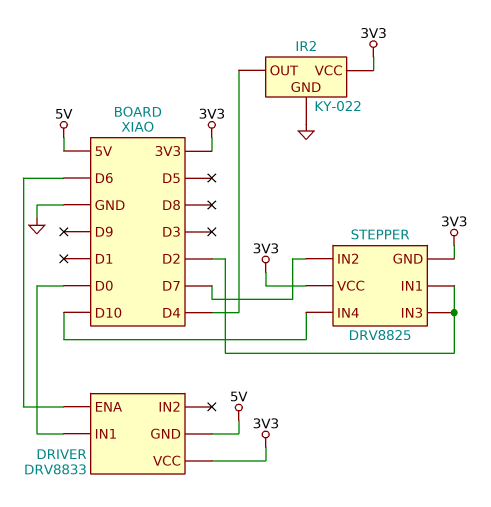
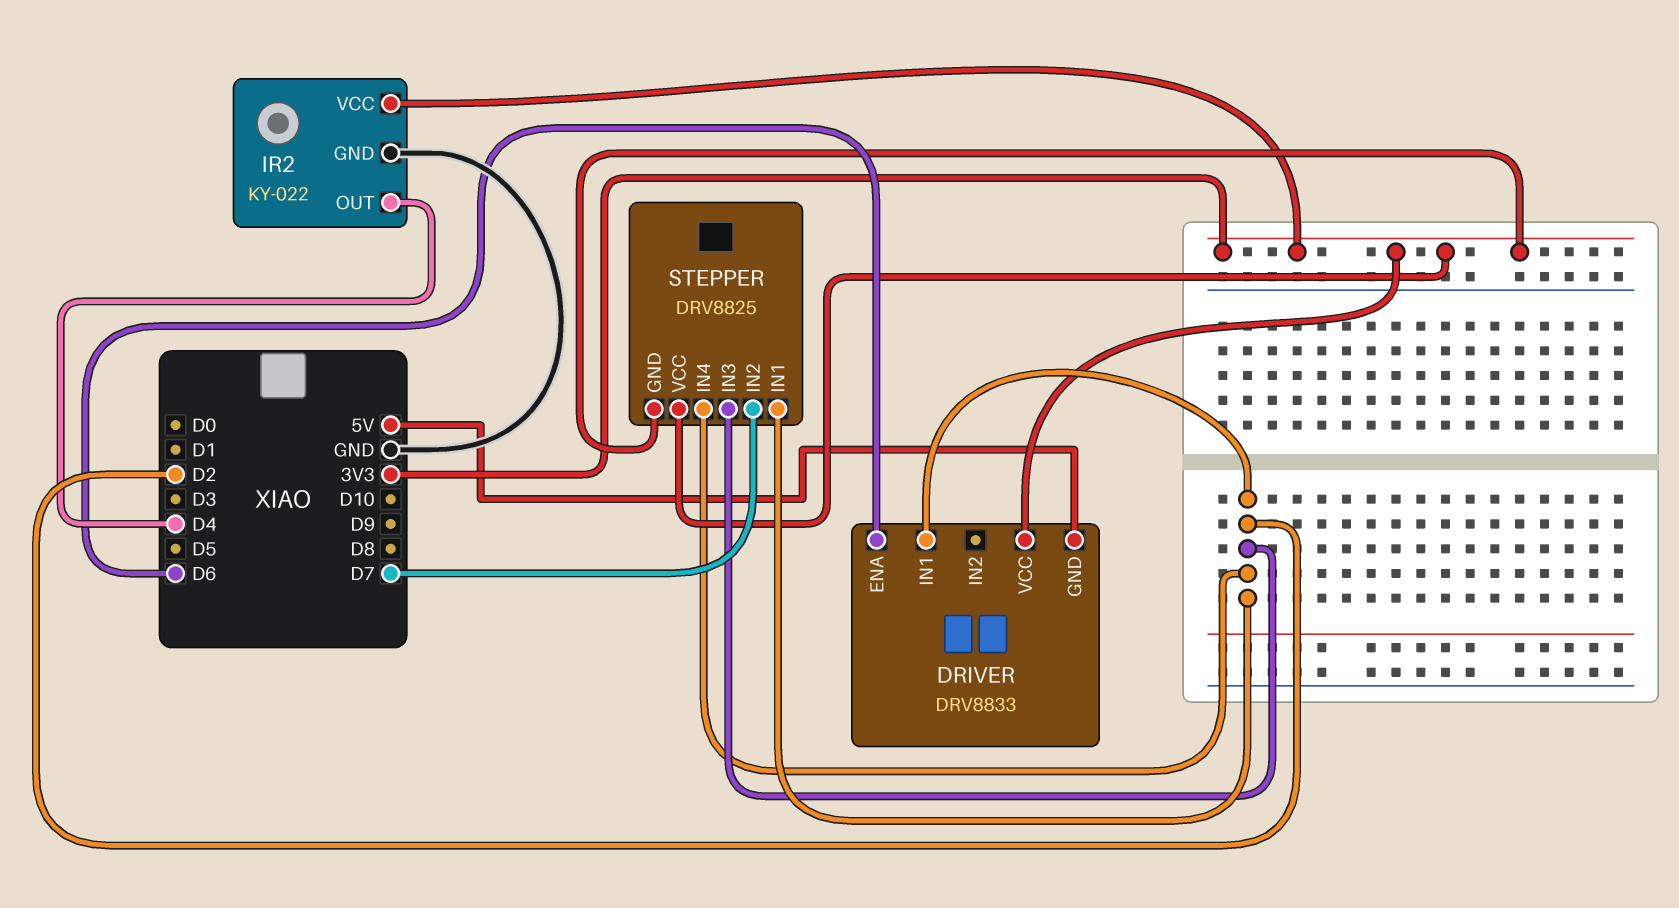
DRIVER pin IN1: D0 -> D2
STEPPER pin IN4: D10 -> D2

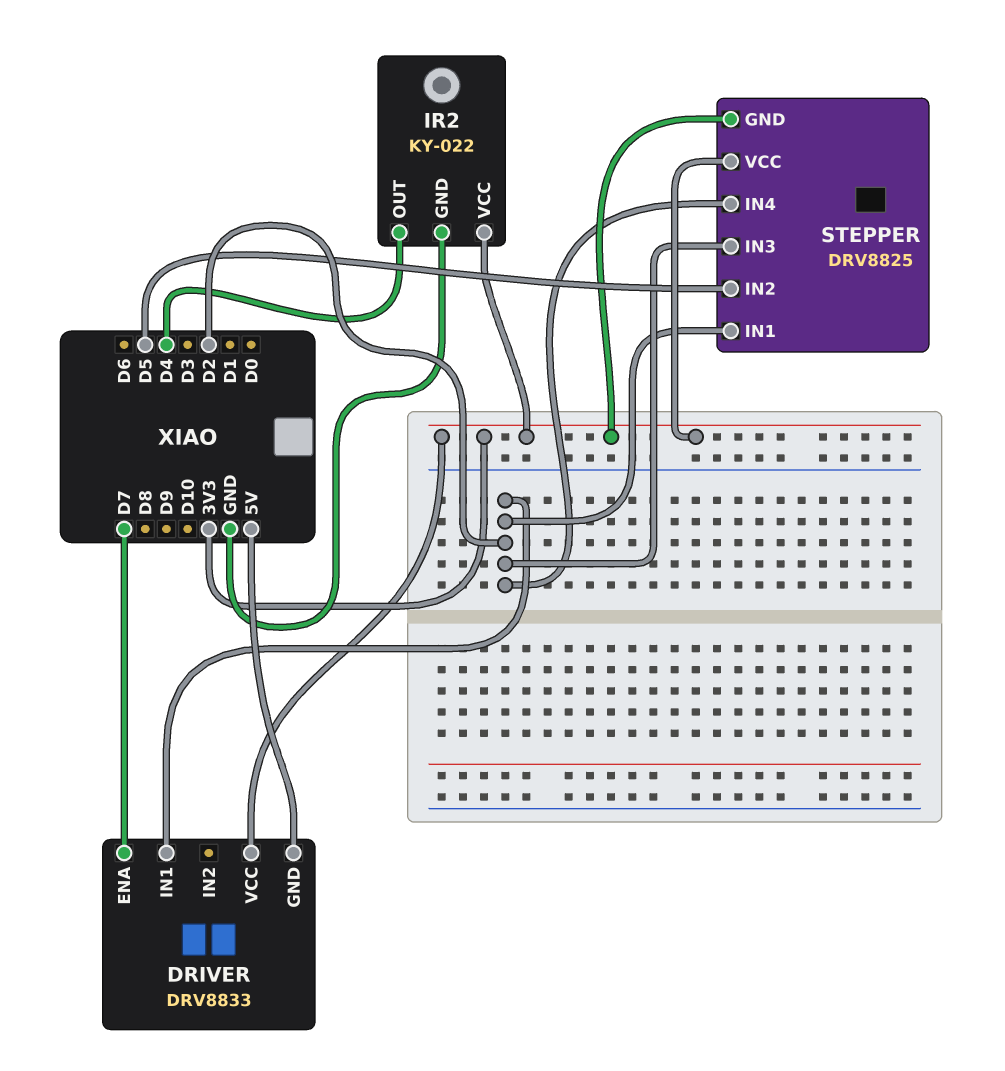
DRIVER pin ENA: D6 -> D7
STEPPER pin IN2: D7 -> D5

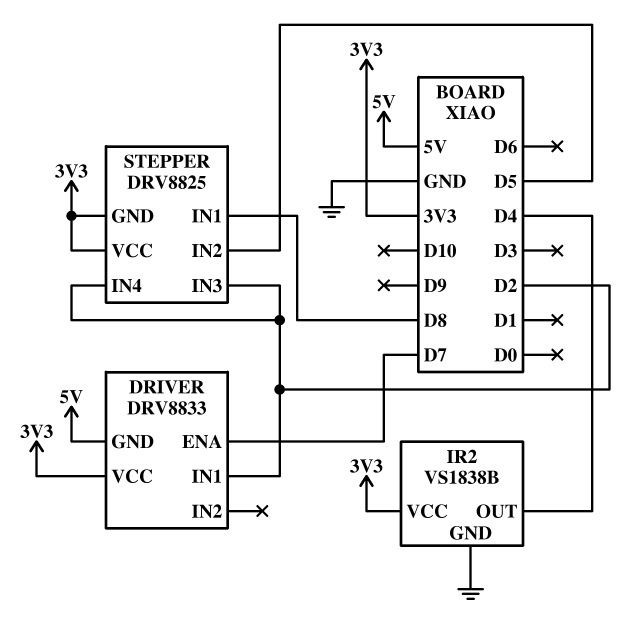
IR2: KY-022 -> VS1838B
STEPPER pin IN1: D2 -> D8

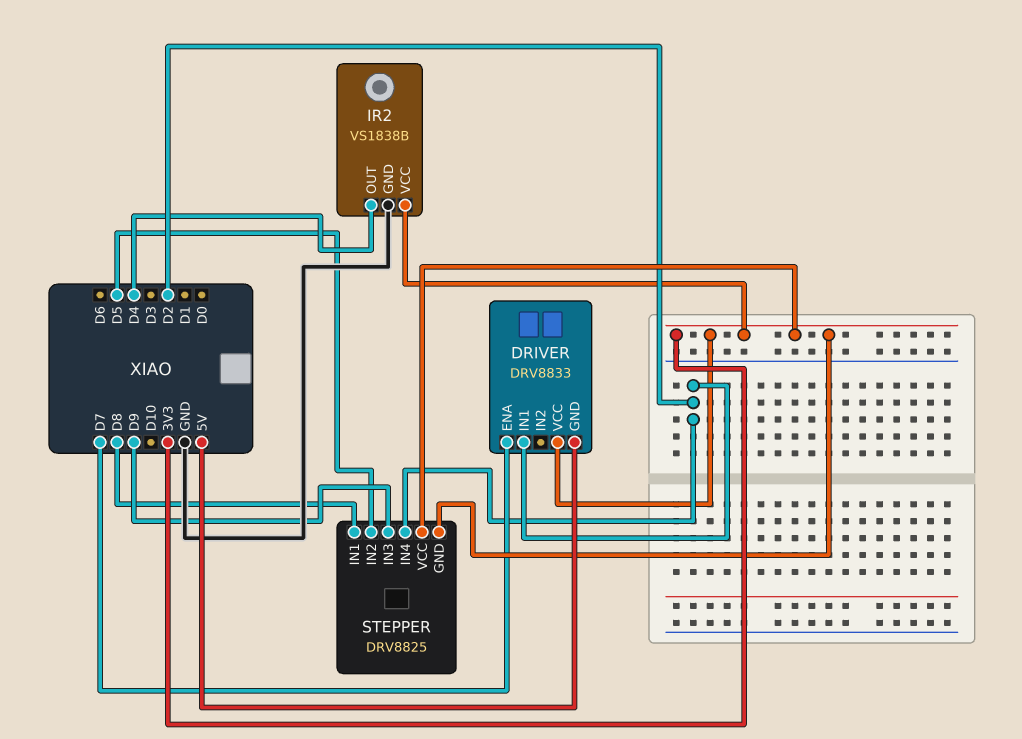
STEPPER pin IN3: D2 -> D9

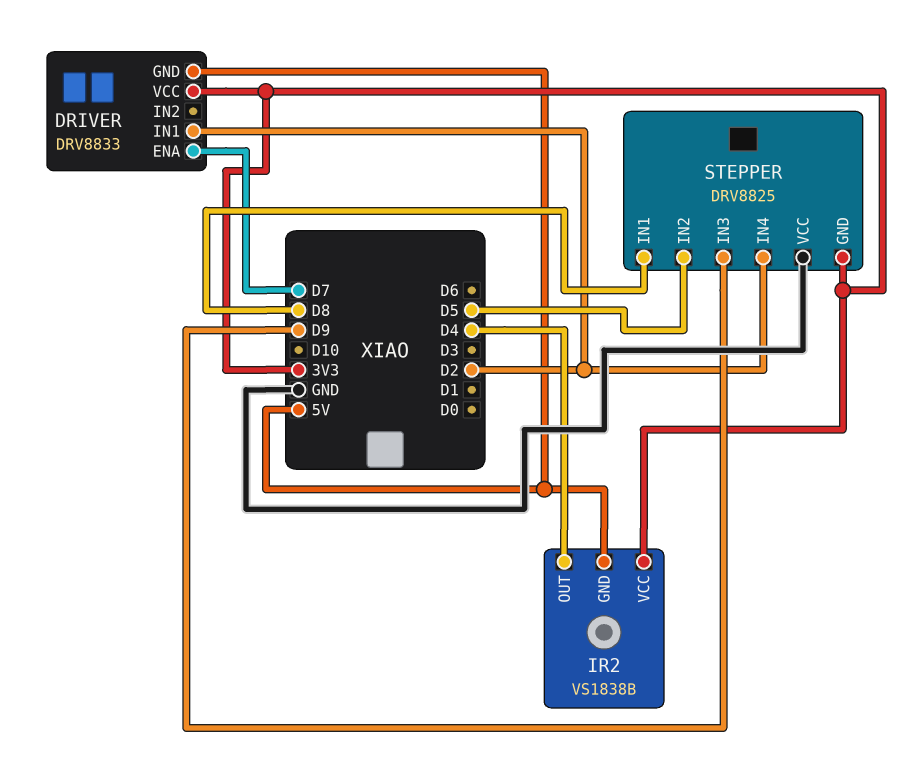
IR2 pin GND: GND -> 5V
STEPPER pin VCC: 3V3 -> GND

